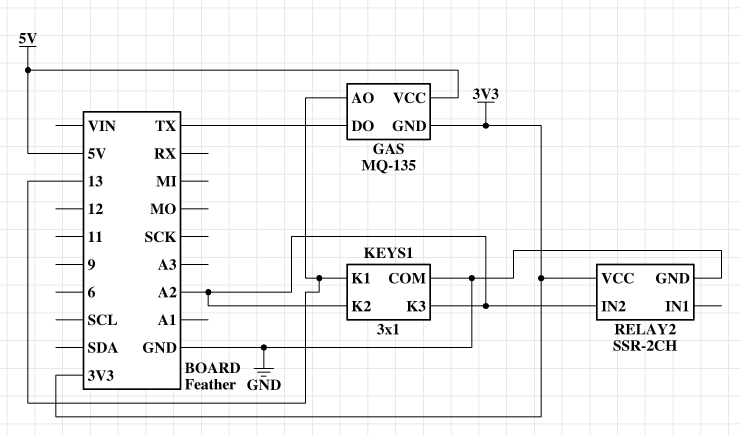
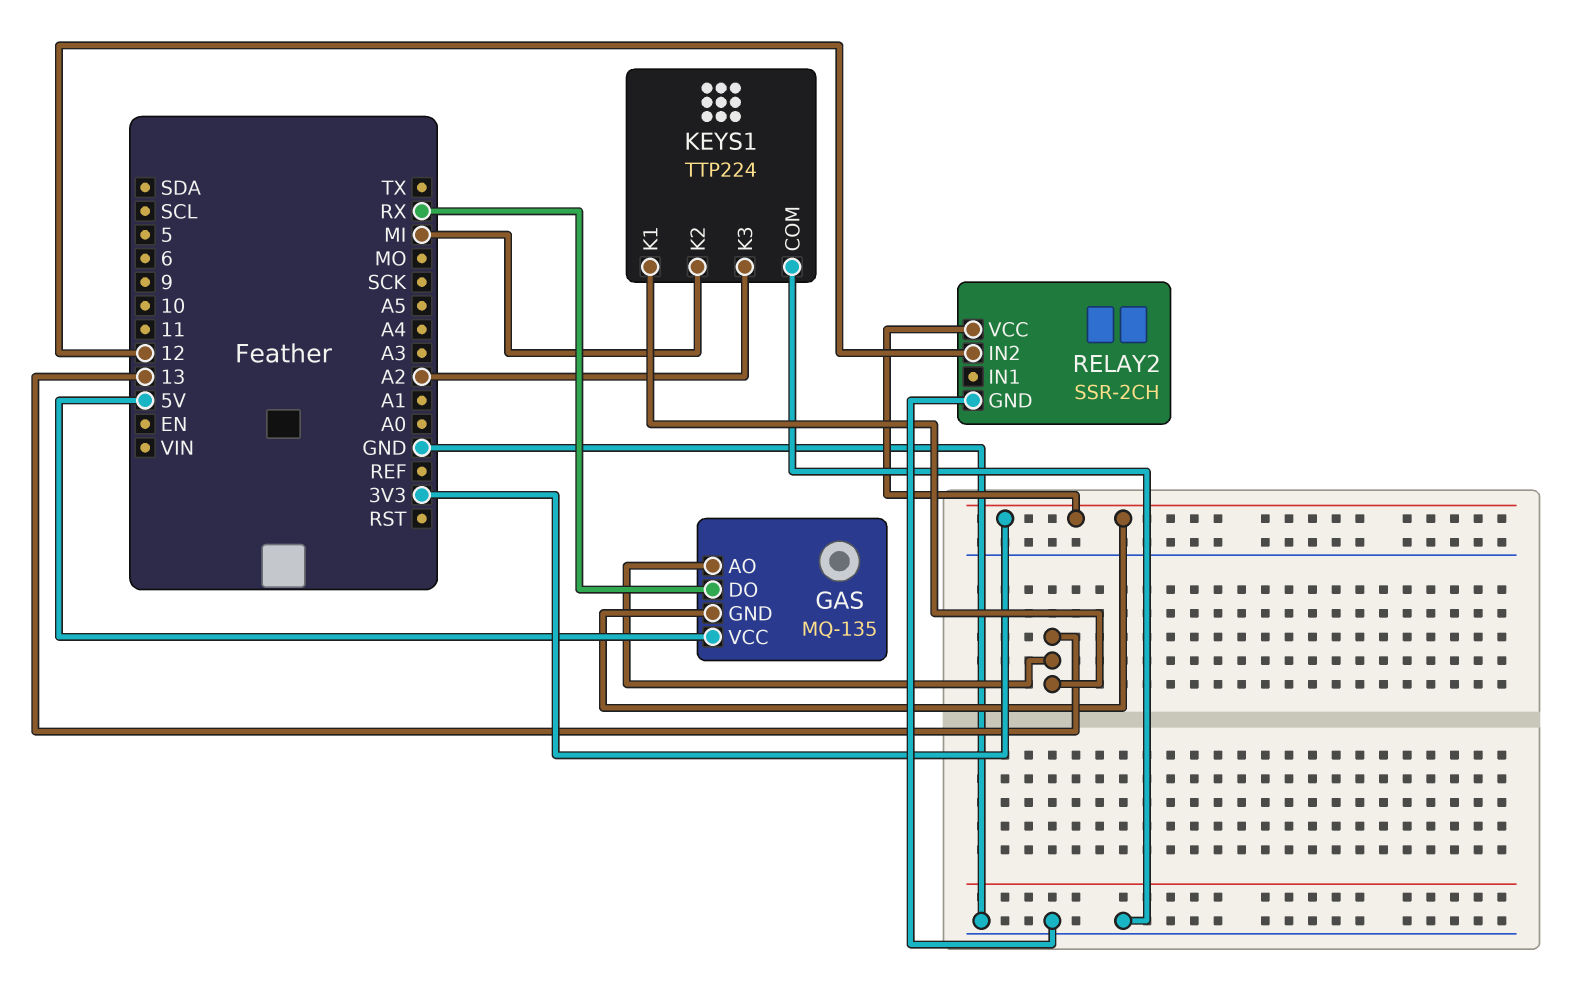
GAS pin DO: TX -> RX
KEYS1: 3x1 -> TTP224
KEYS1 pin K2: A2 -> MI
RELAY2 pin IN2: A2 -> 12

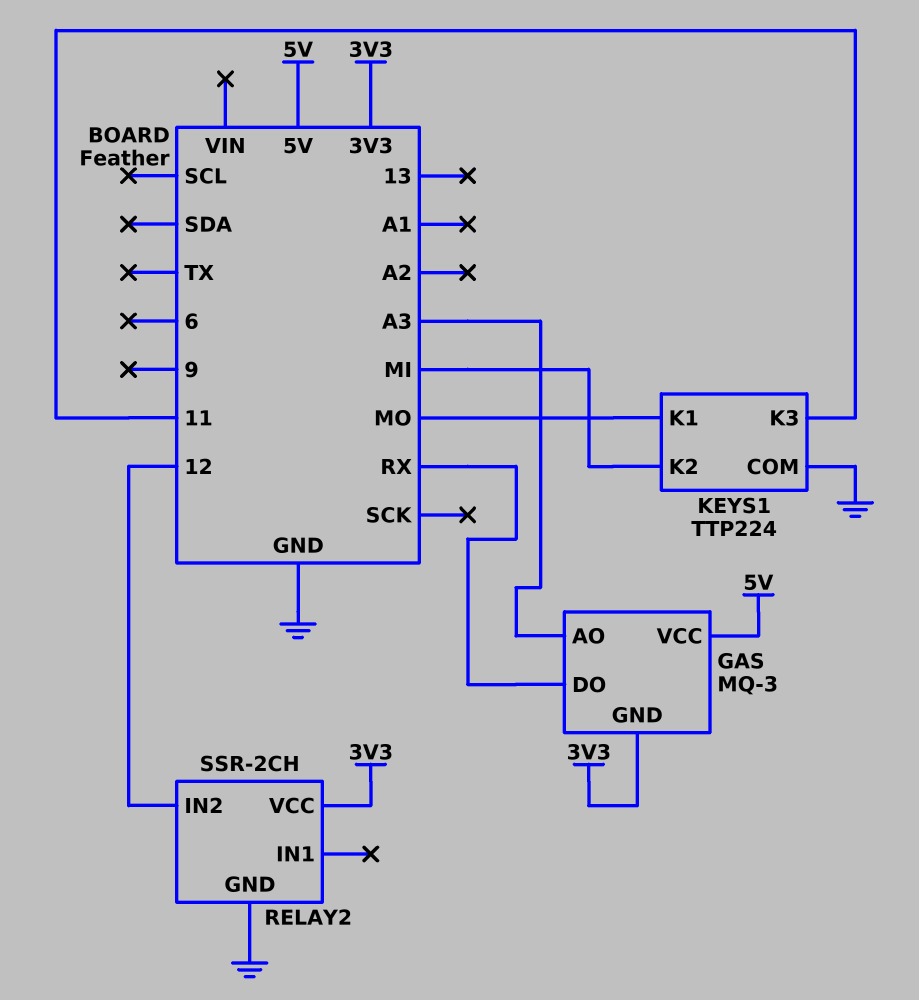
GAS: MQ-135 -> MQ-3
GAS pin AO: 13 -> A3
KEYS1 pin K1: 13 -> MO
KEYS1 pin K3: A2 -> 11

